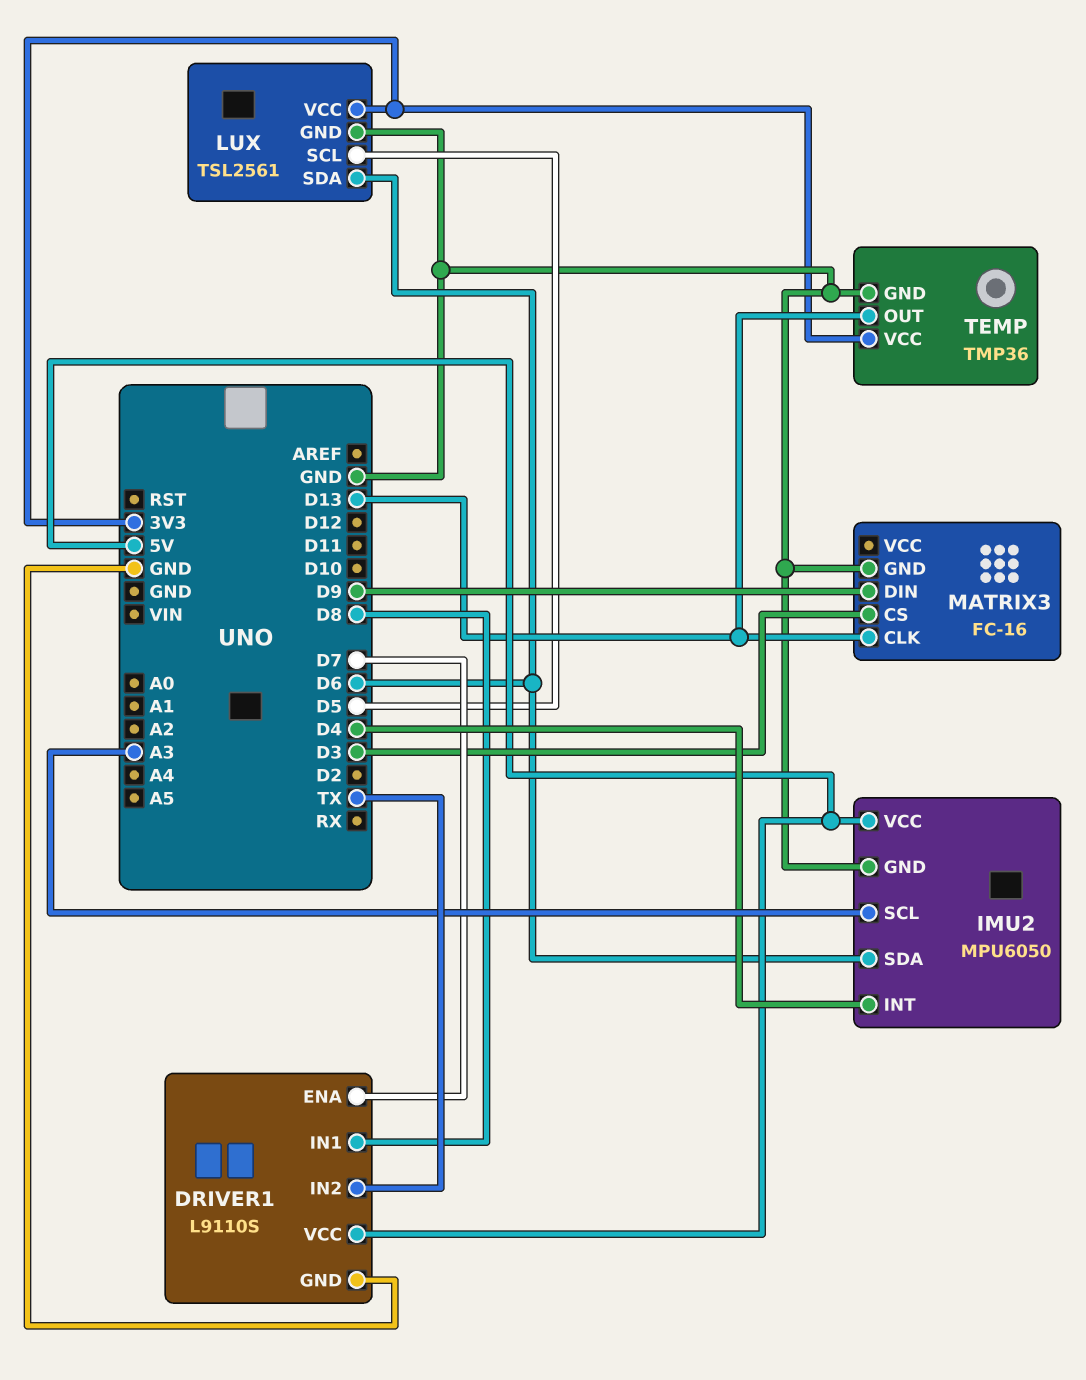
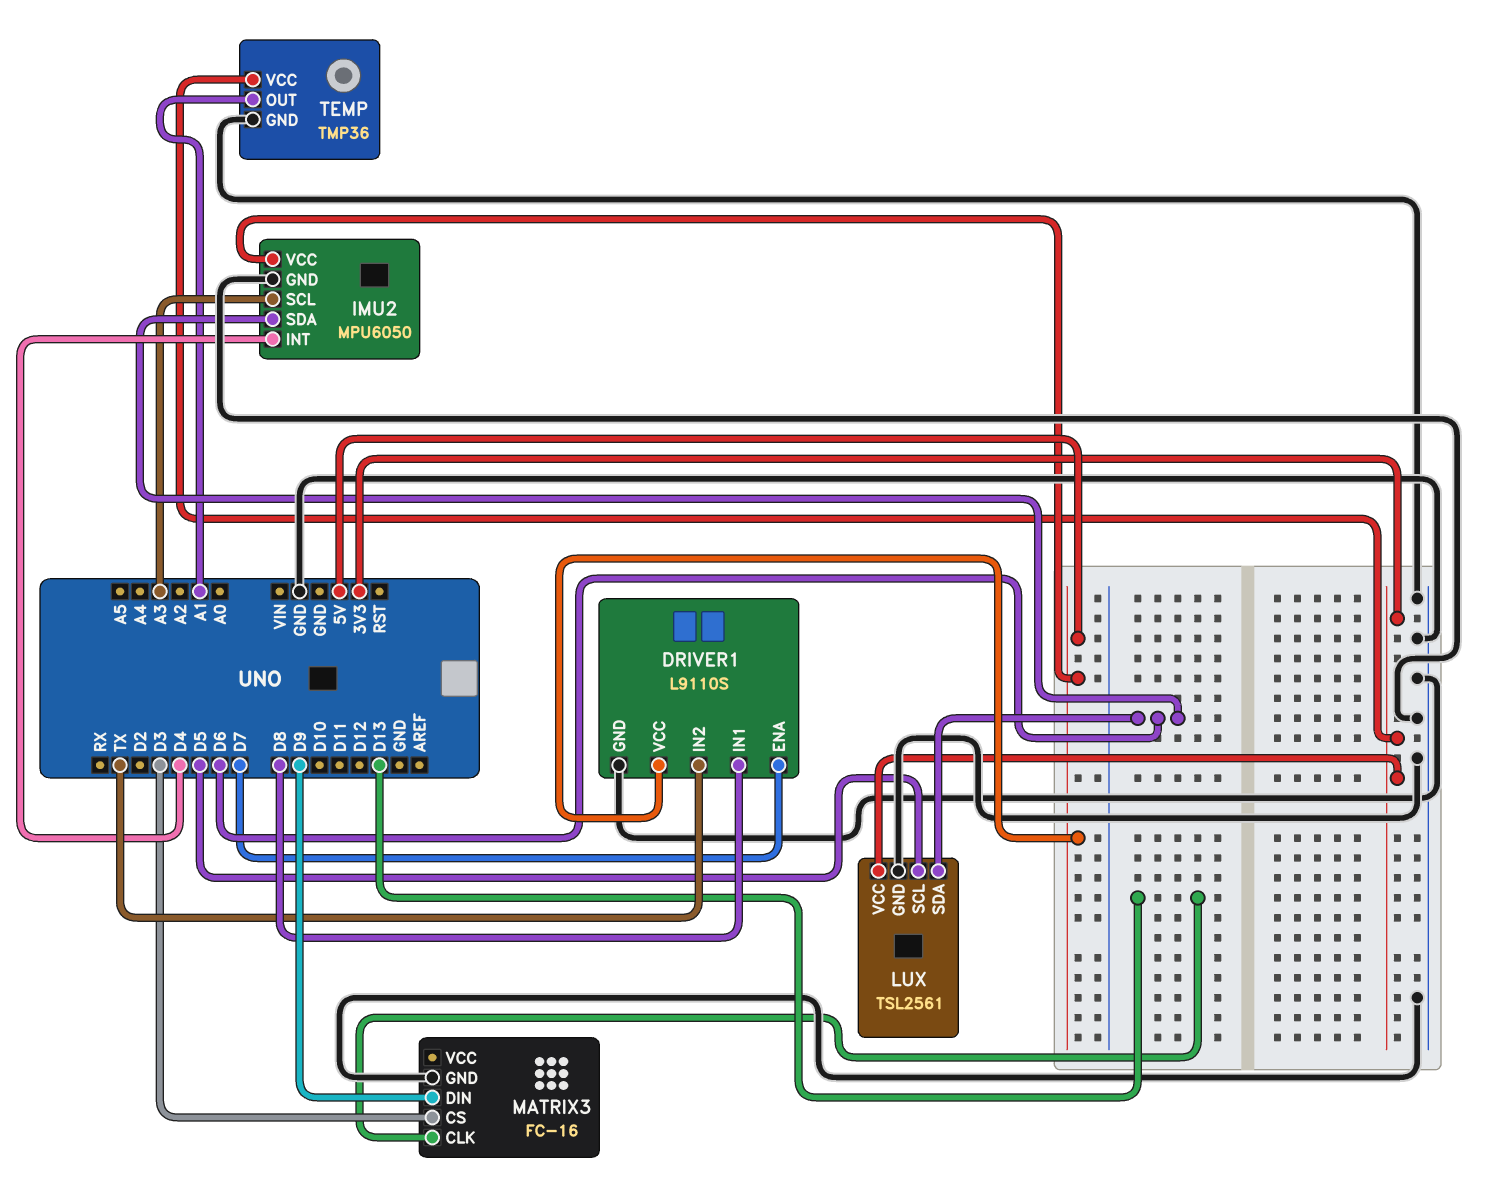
TEMP pin OUT: D13 -> A1

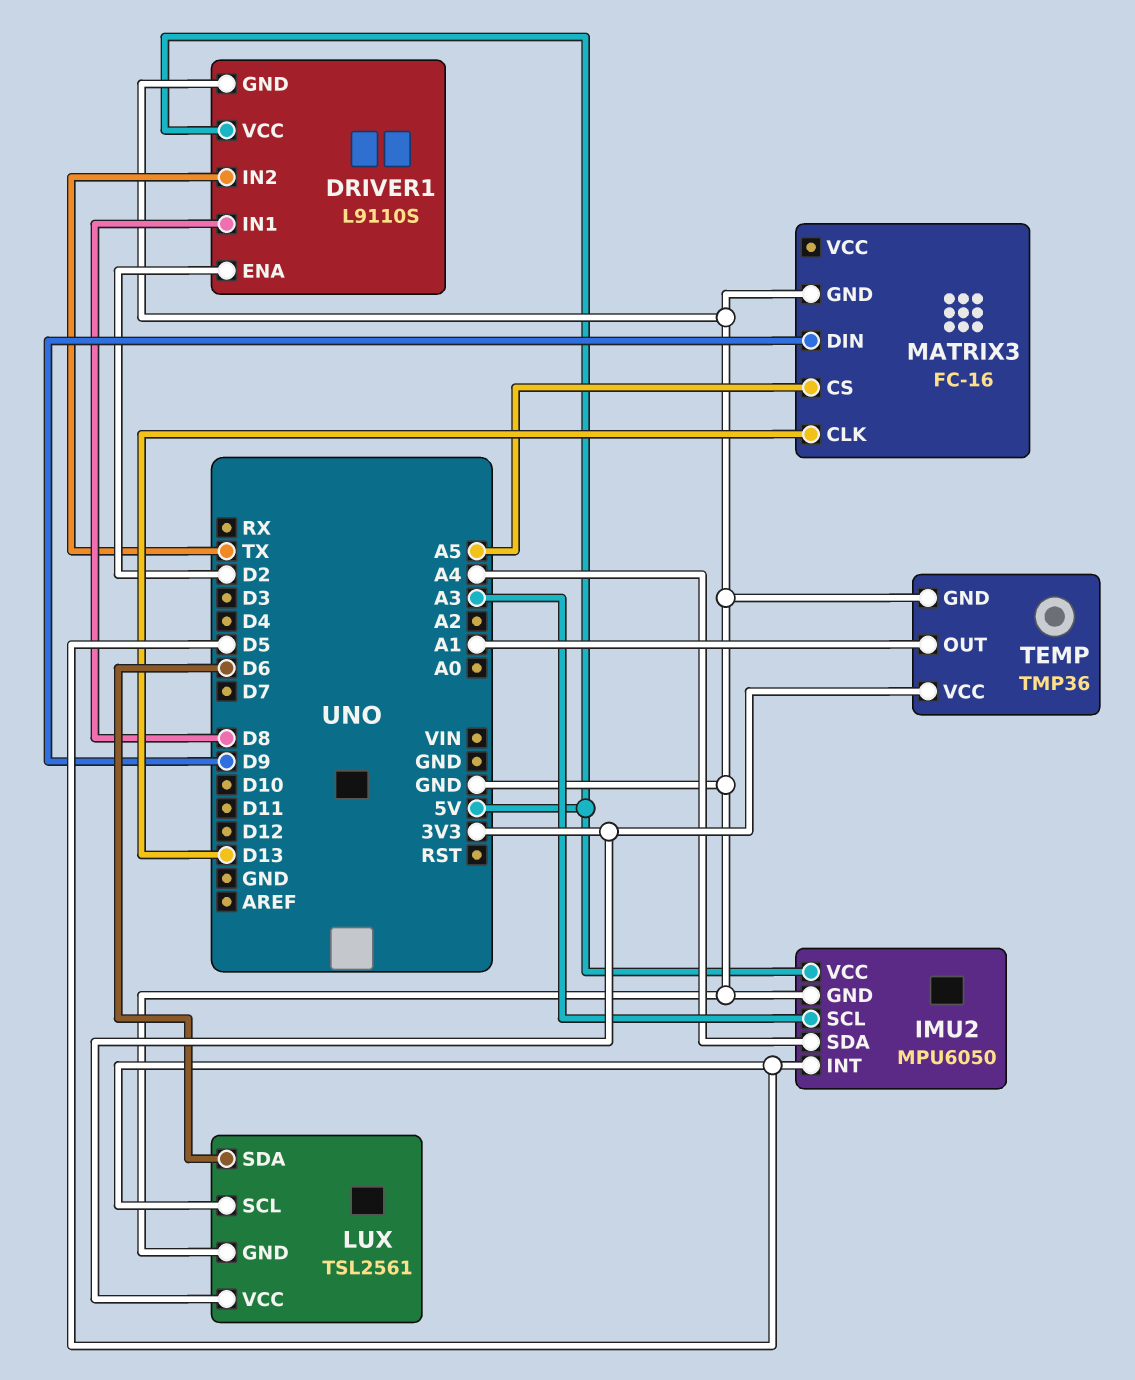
DRIVER1 pin ENA: D7 -> D2
IMU2 pin INT: D4 -> D5
IMU2 pin SDA: D6 -> A4
MATRIX3 pin CS: D3 -> A5

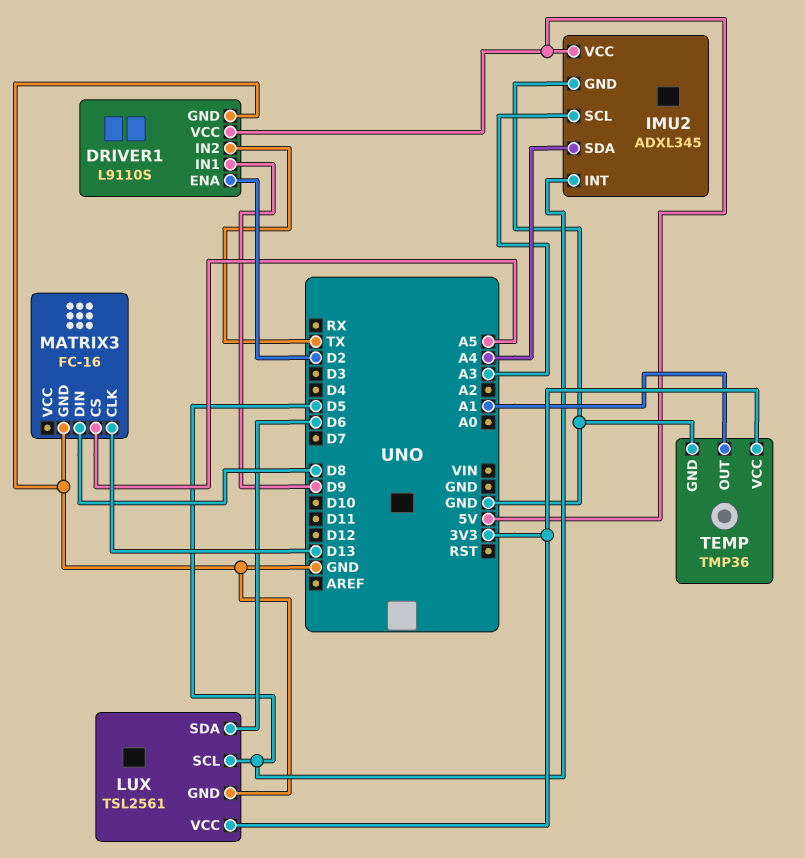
DRIVER1 pin IN1: D8 -> D9
IMU2: MPU6050 -> ADXL345
MATRIX3 pin DIN: D9 -> D8

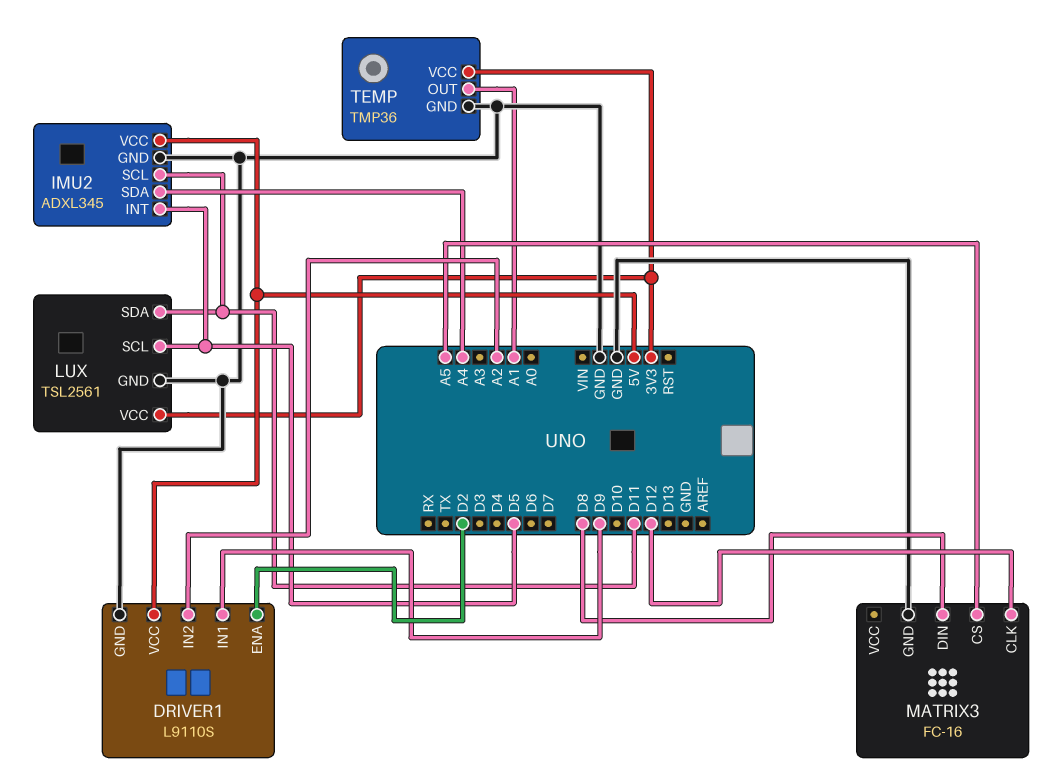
DRIVER1 pin IN2: TX -> A2
IMU2 pin SCL: A3 -> D11
LUX pin SDA: D6 -> D11
MATRIX3 pin CLK: D13 -> D12

